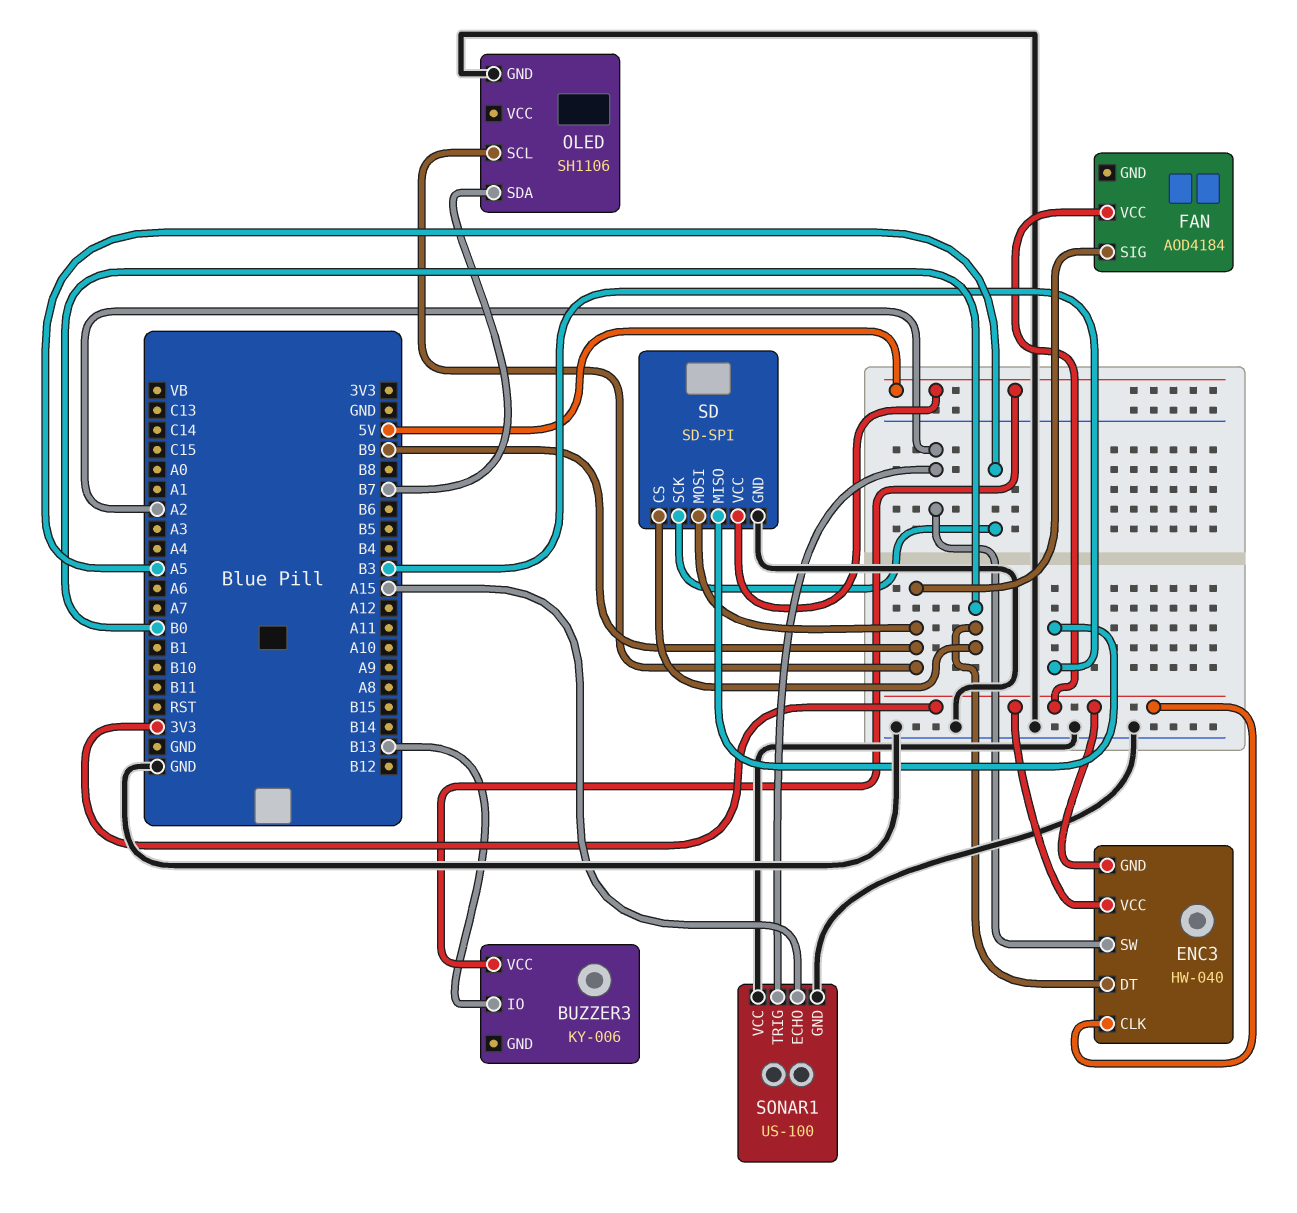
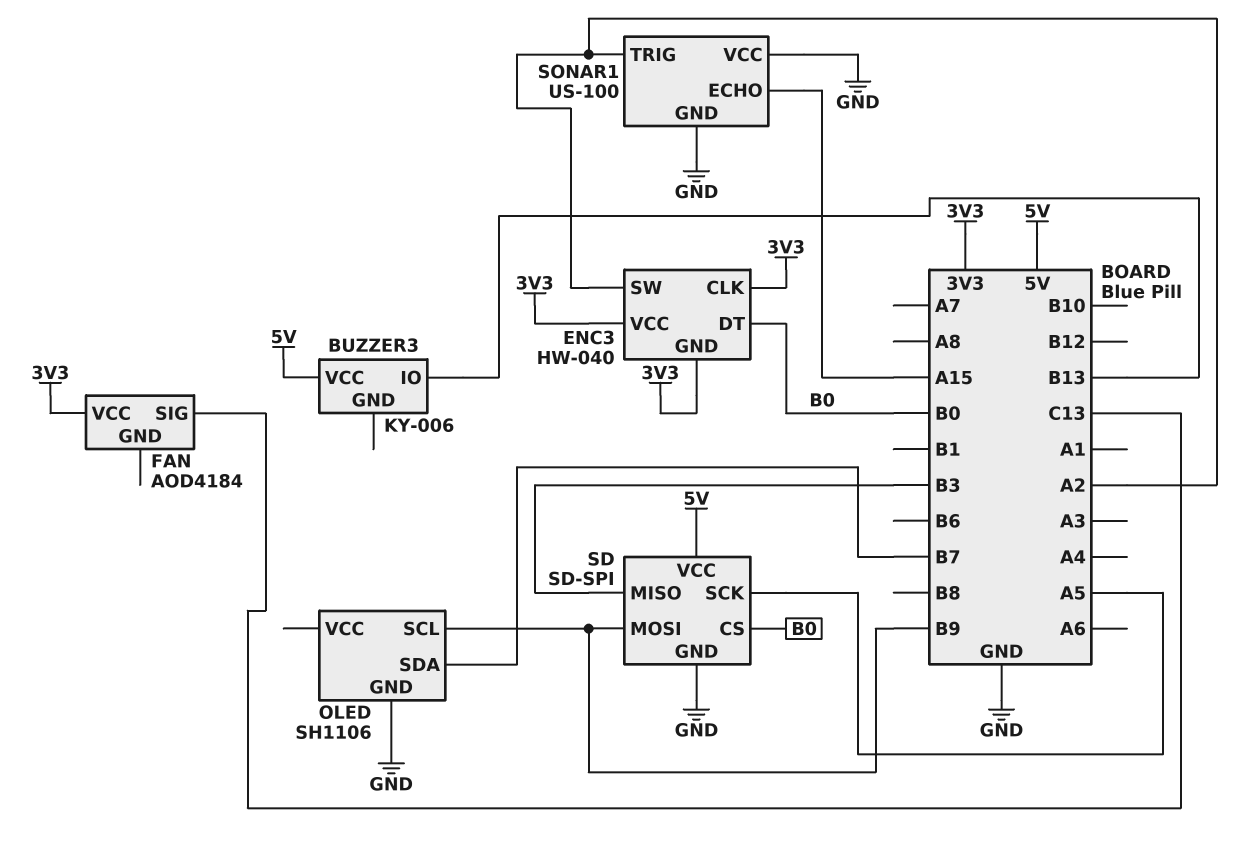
FAN pin SIG: B9 -> C13

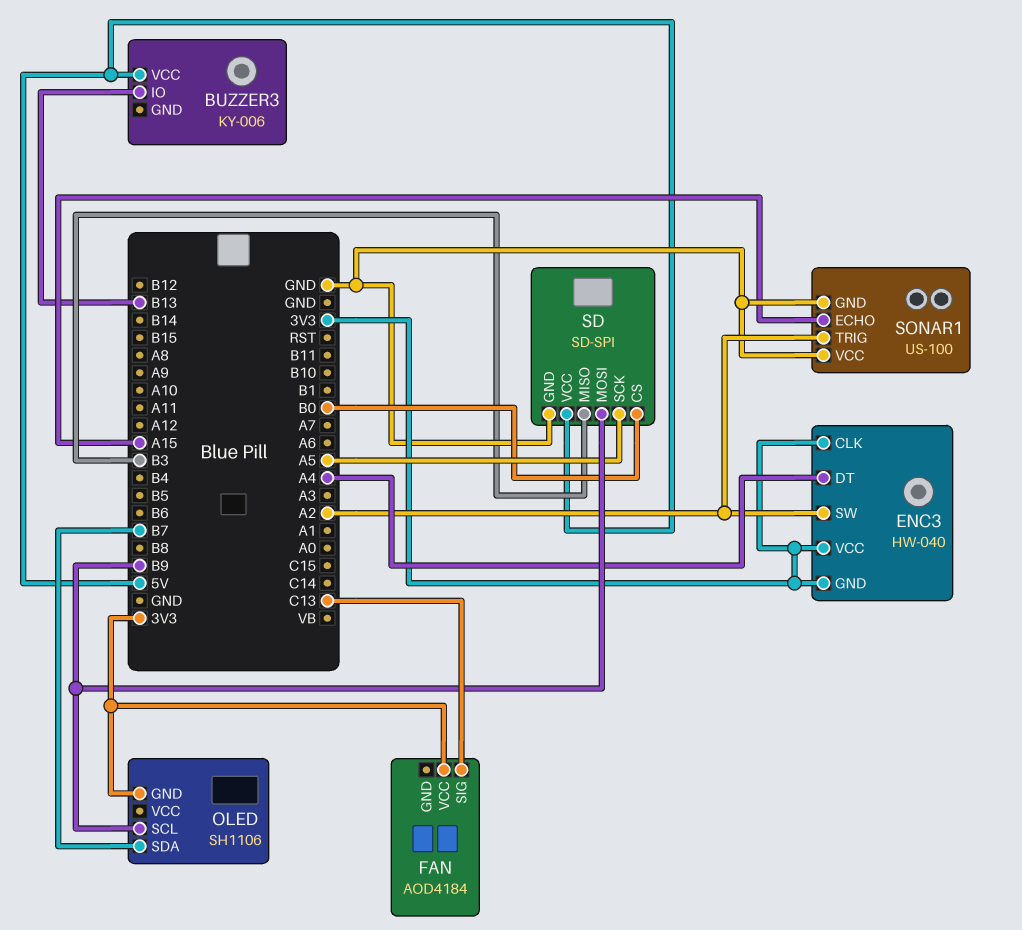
ENC3 pin DT: B0 -> A4
OLED pin GND: GND -> 3V3

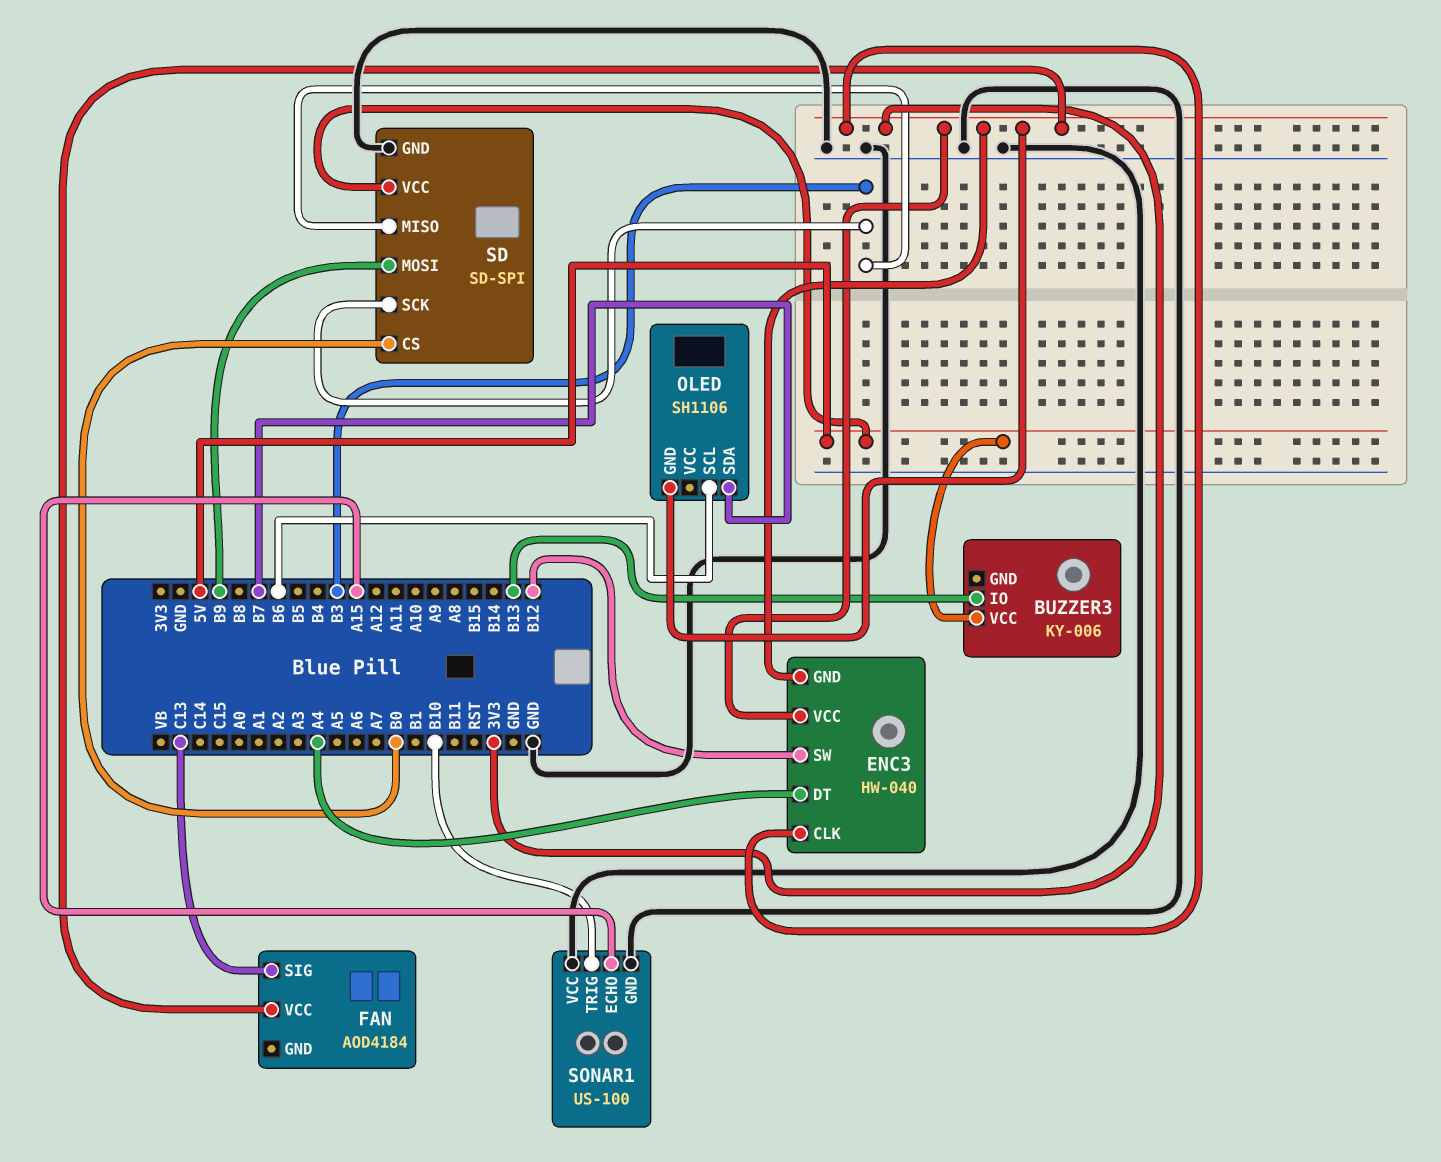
ENC3 pin SW: A2 -> B12
OLED pin SCL: B9 -> B6
SD pin SCK: A5 -> B3
SONAR1 pin TRIG: A2 -> B10

